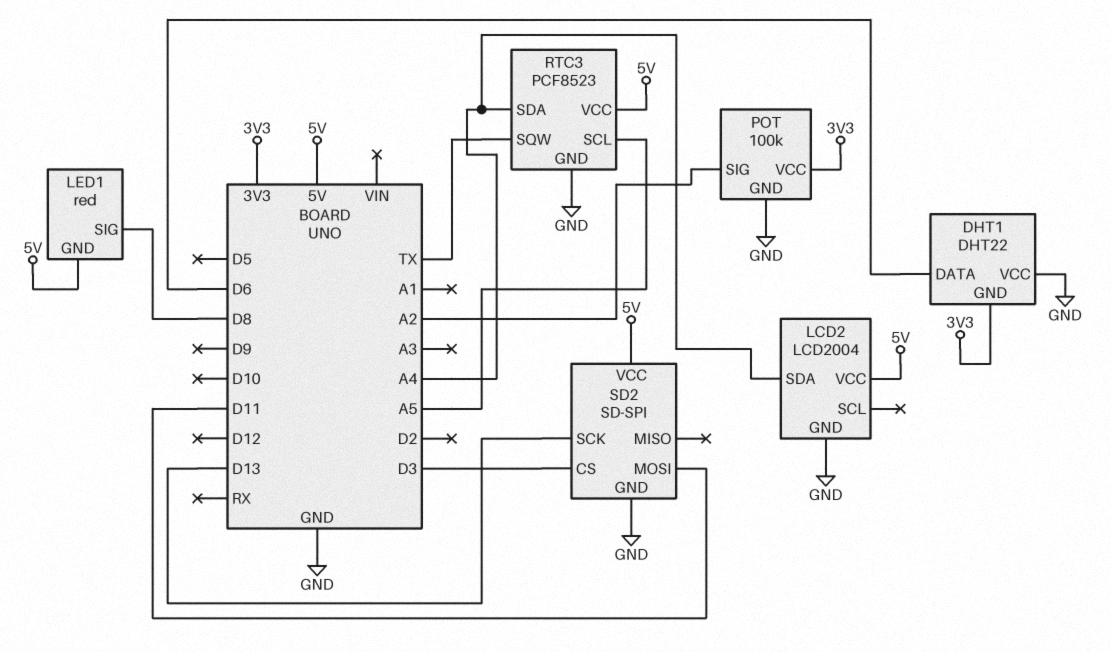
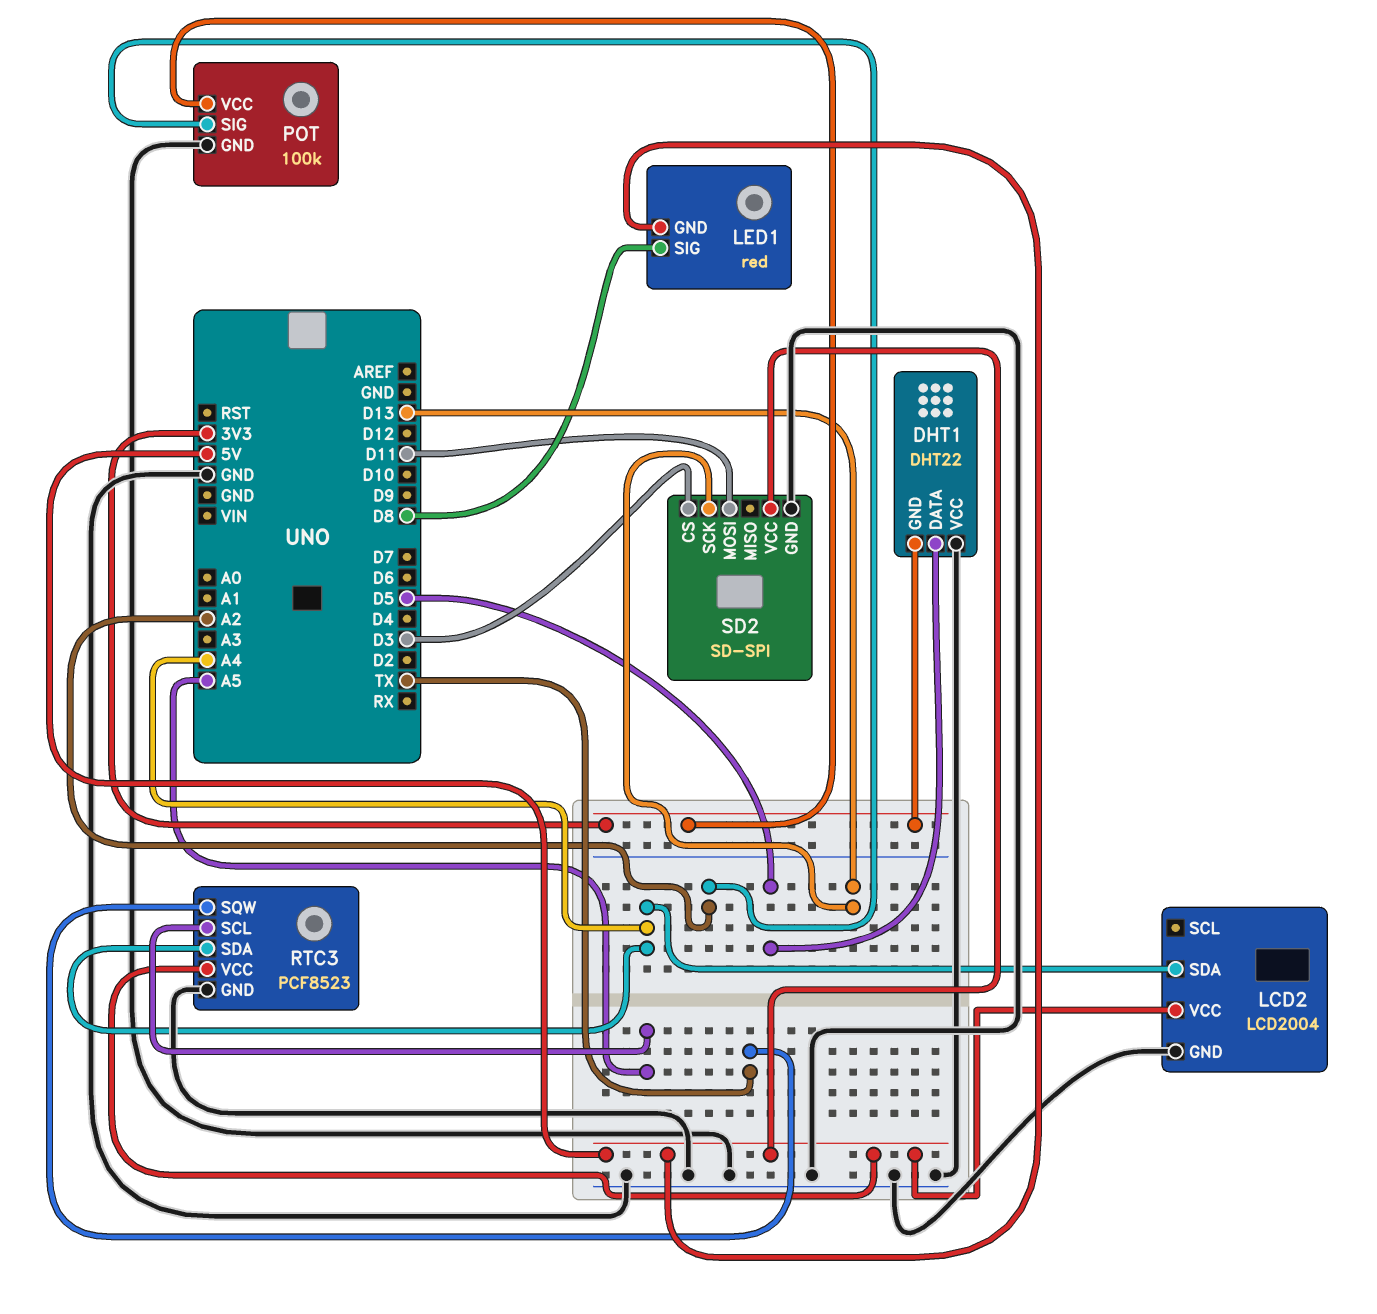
DHT1 pin DATA: D6 -> D5

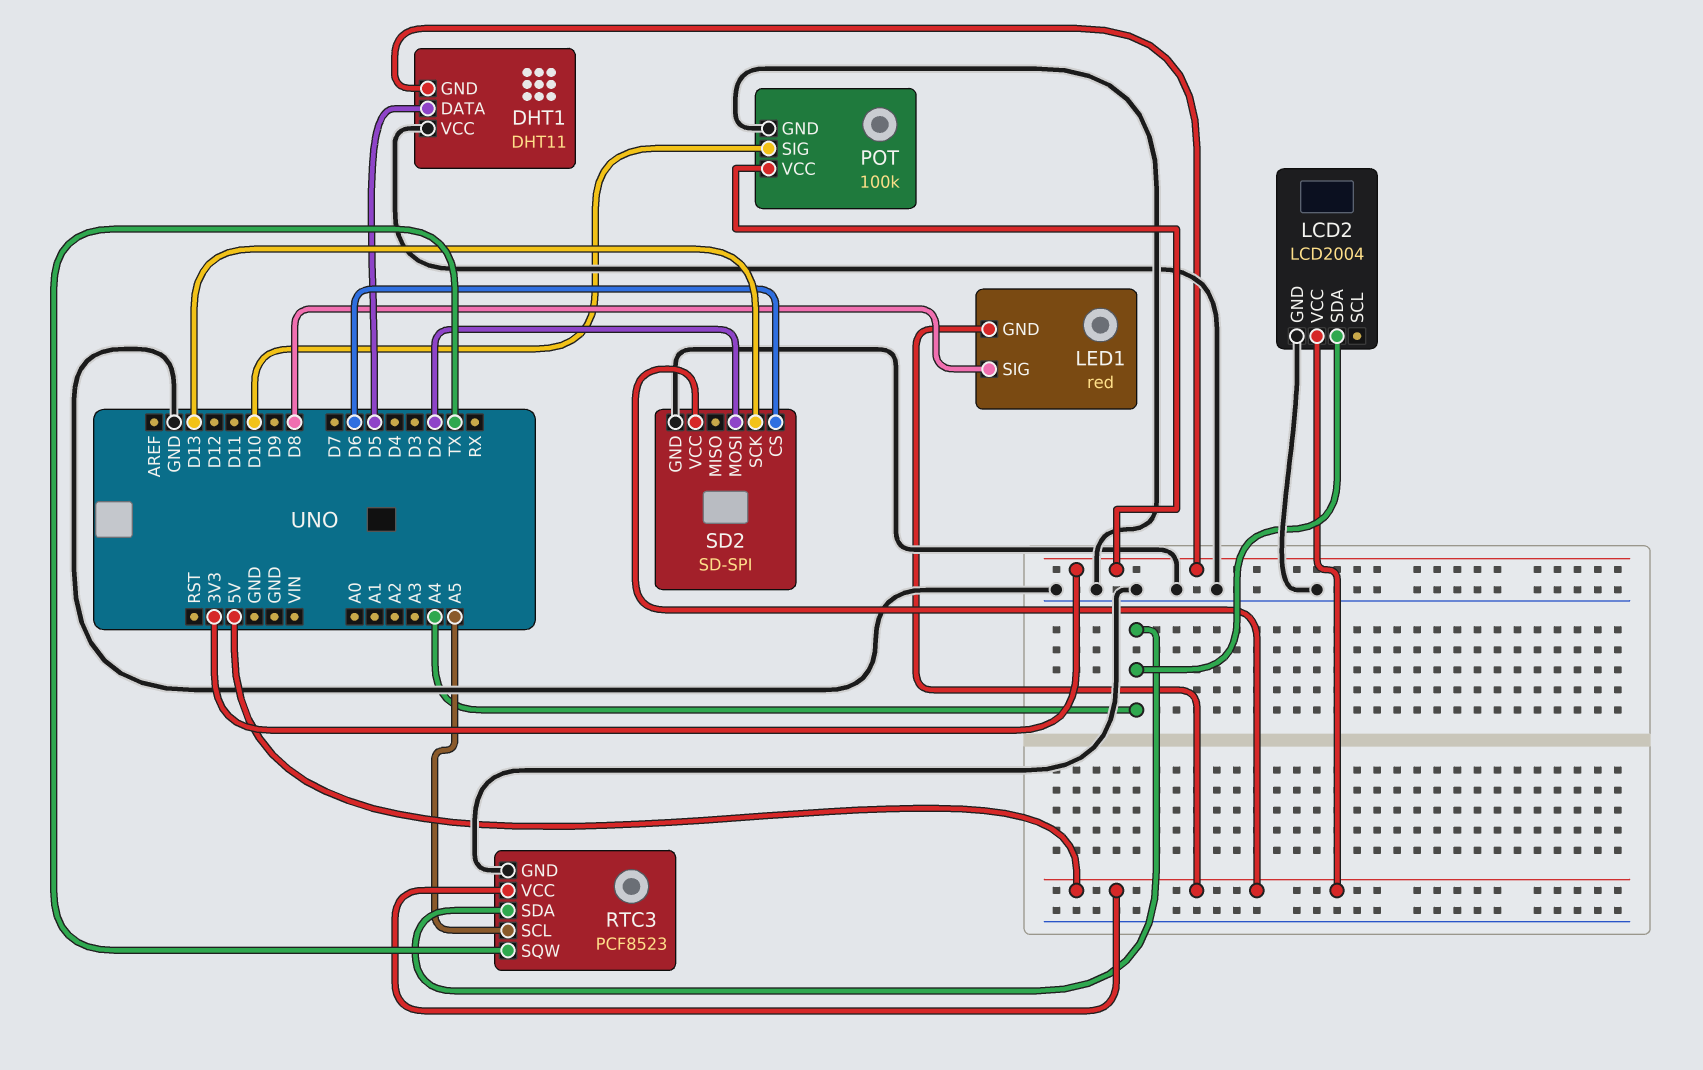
DHT1: DHT22 -> DHT11
POT pin SIG: A2 -> D10
SD2 pin CS: D3 -> D6
SD2 pin MOSI: D11 -> D2

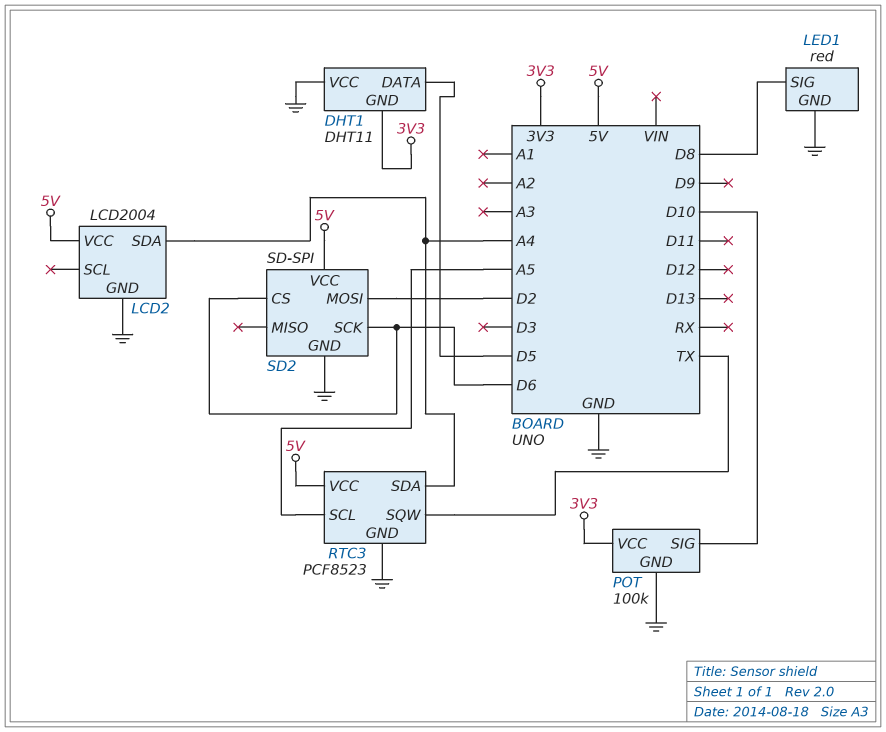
LED1 pin GND: 5V -> GND
SD2 pin SCK: D13 -> D6

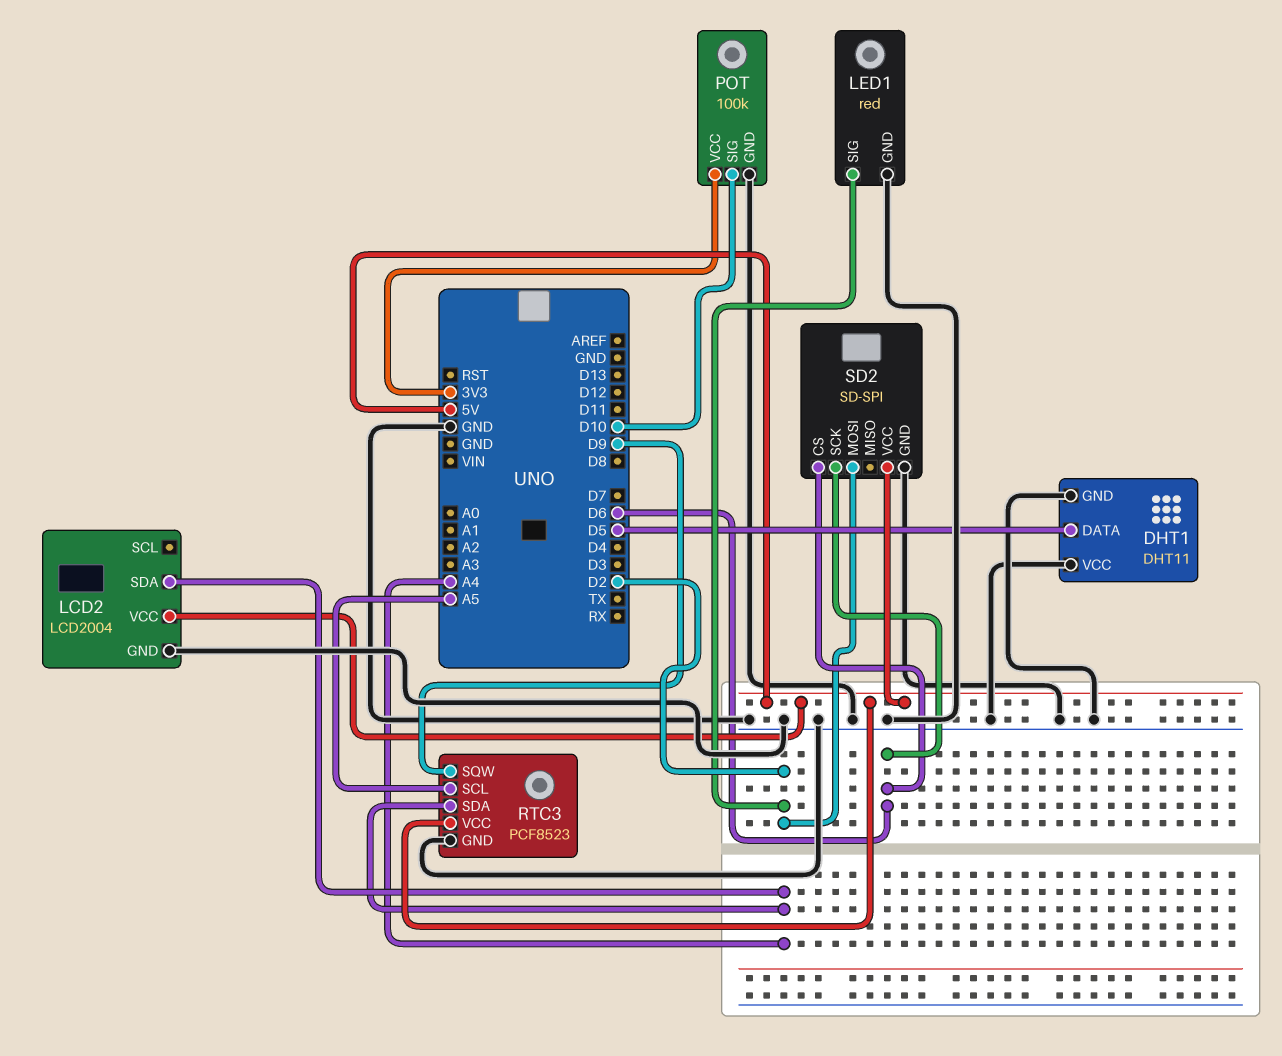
DHT1 pin GND: 3V3 -> GND
LED1 pin SIG: D8 -> D2
RTC3 pin SQW: TX -> D9

